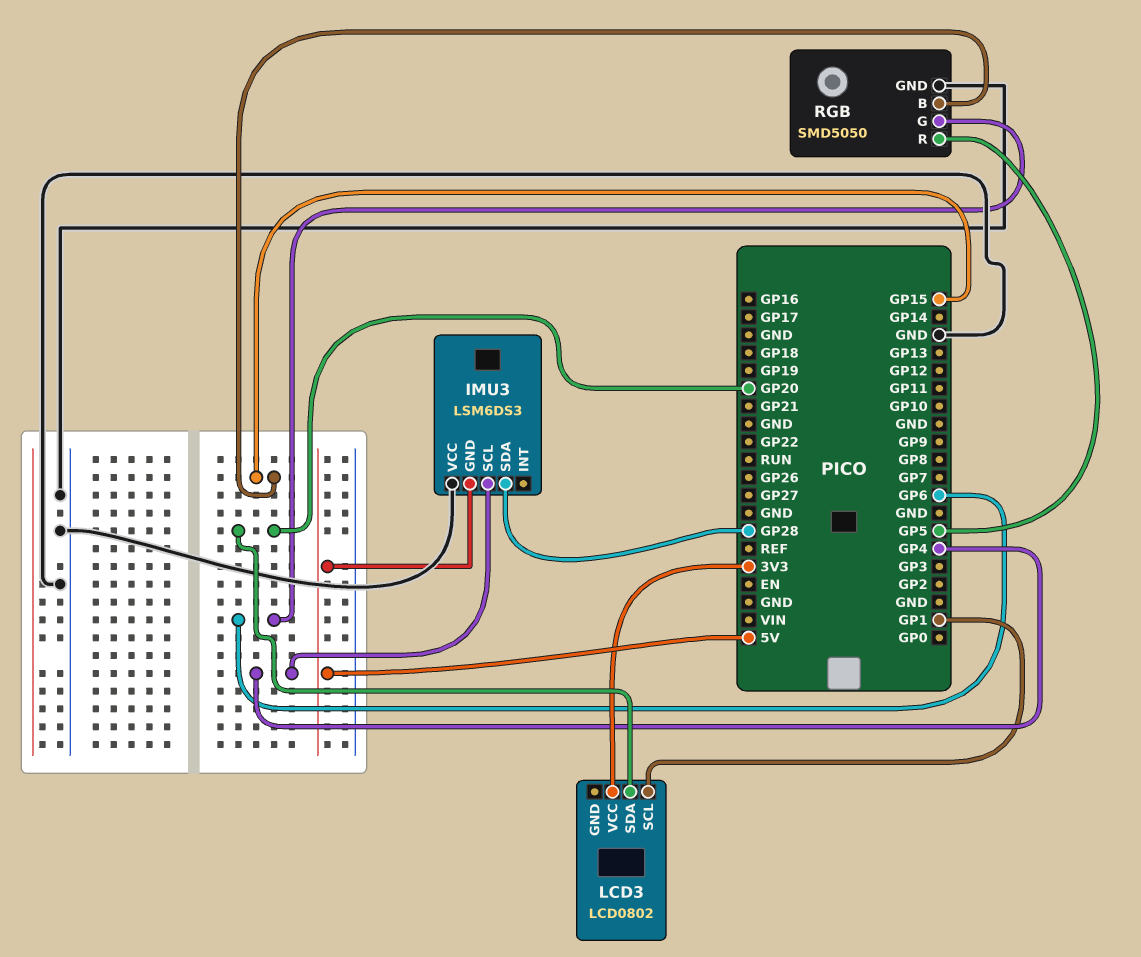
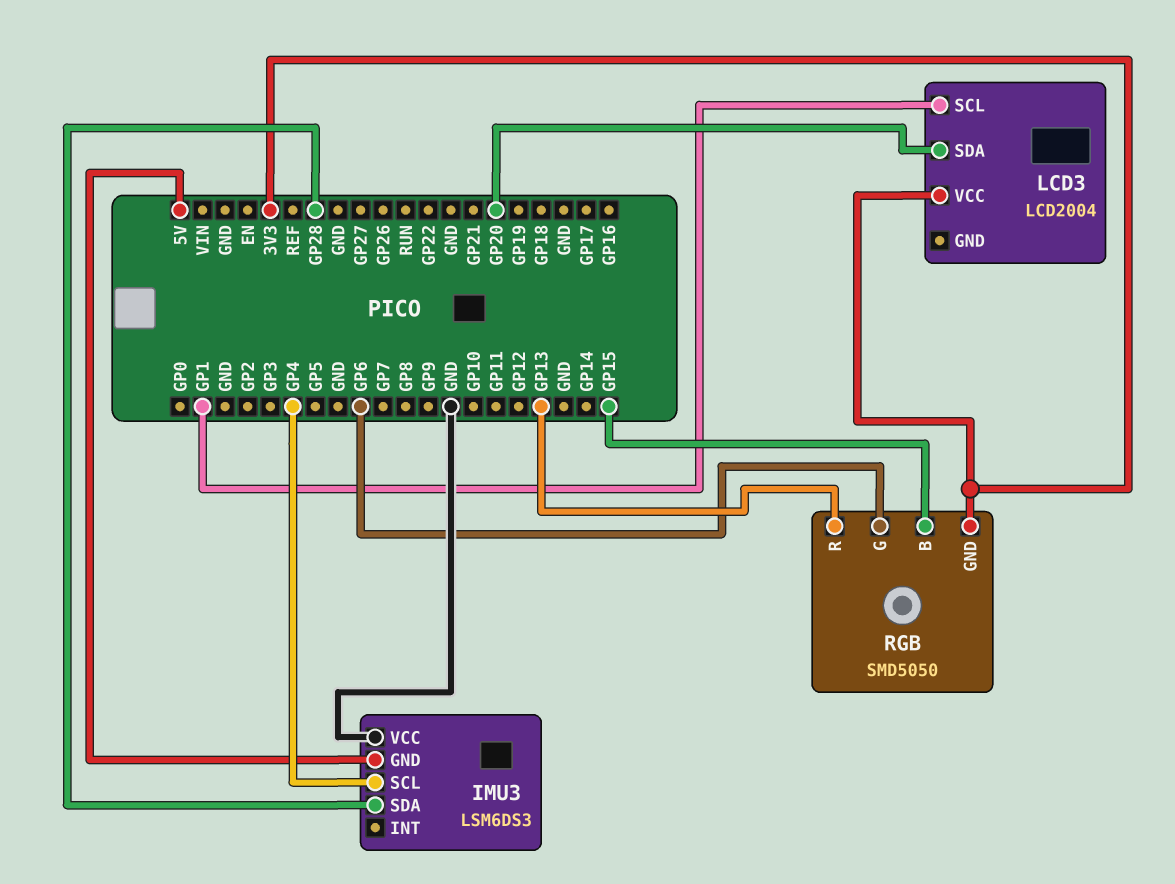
LCD3: LCD0802 -> LCD2004
RGB pin GND: GND -> 3V3
RGB pin R: GP5 -> GP13

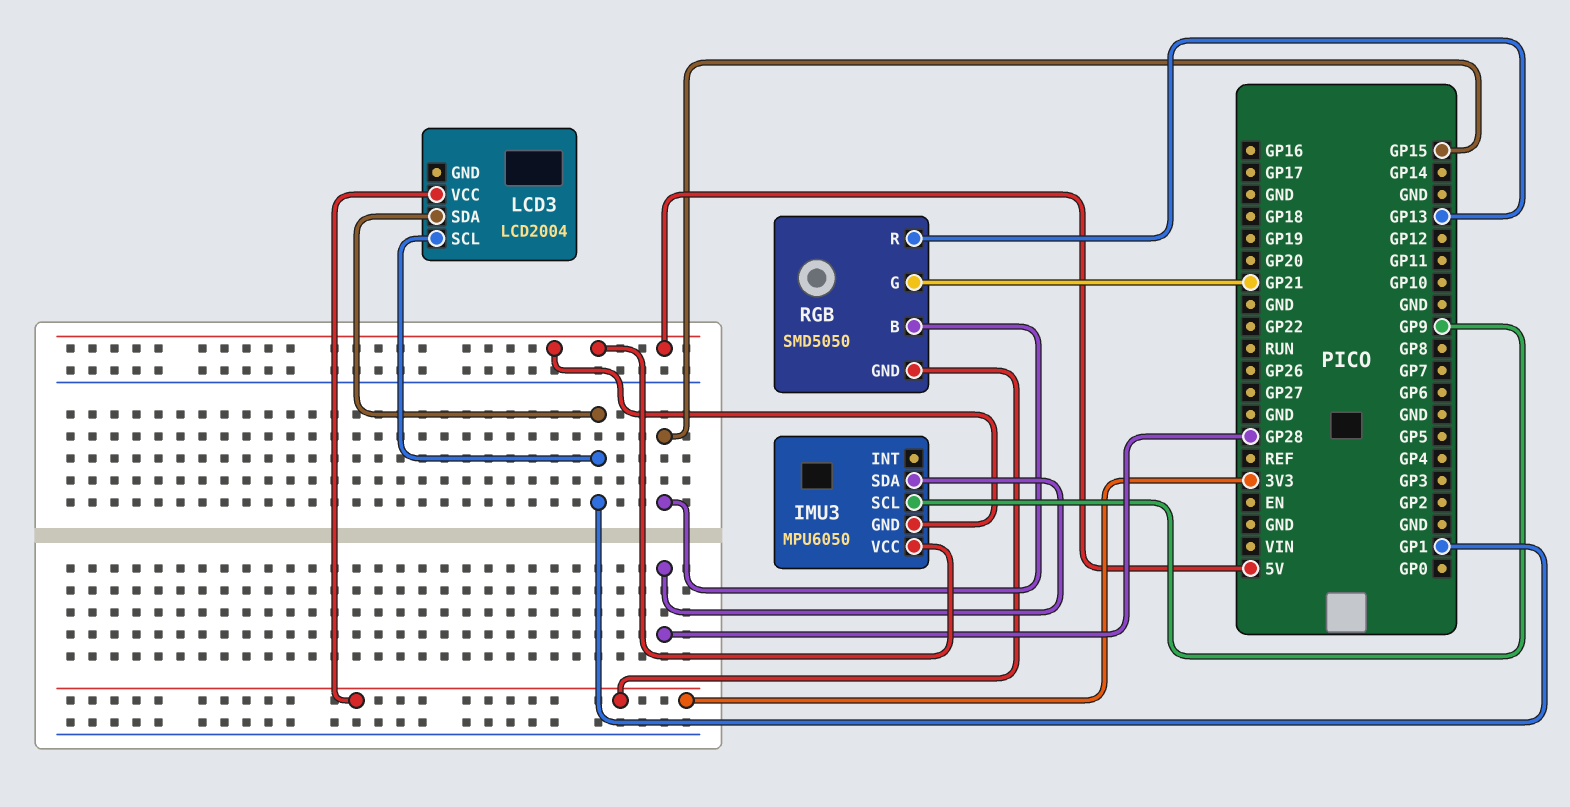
IMU3: LSM6DS3 -> MPU6050
IMU3 pin SCL: GP4 -> GP9
IMU3 pin VCC: GND -> 5V
LCD3 pin SDA: GP20 -> GP1
RGB pin G: GP6 -> GP21

